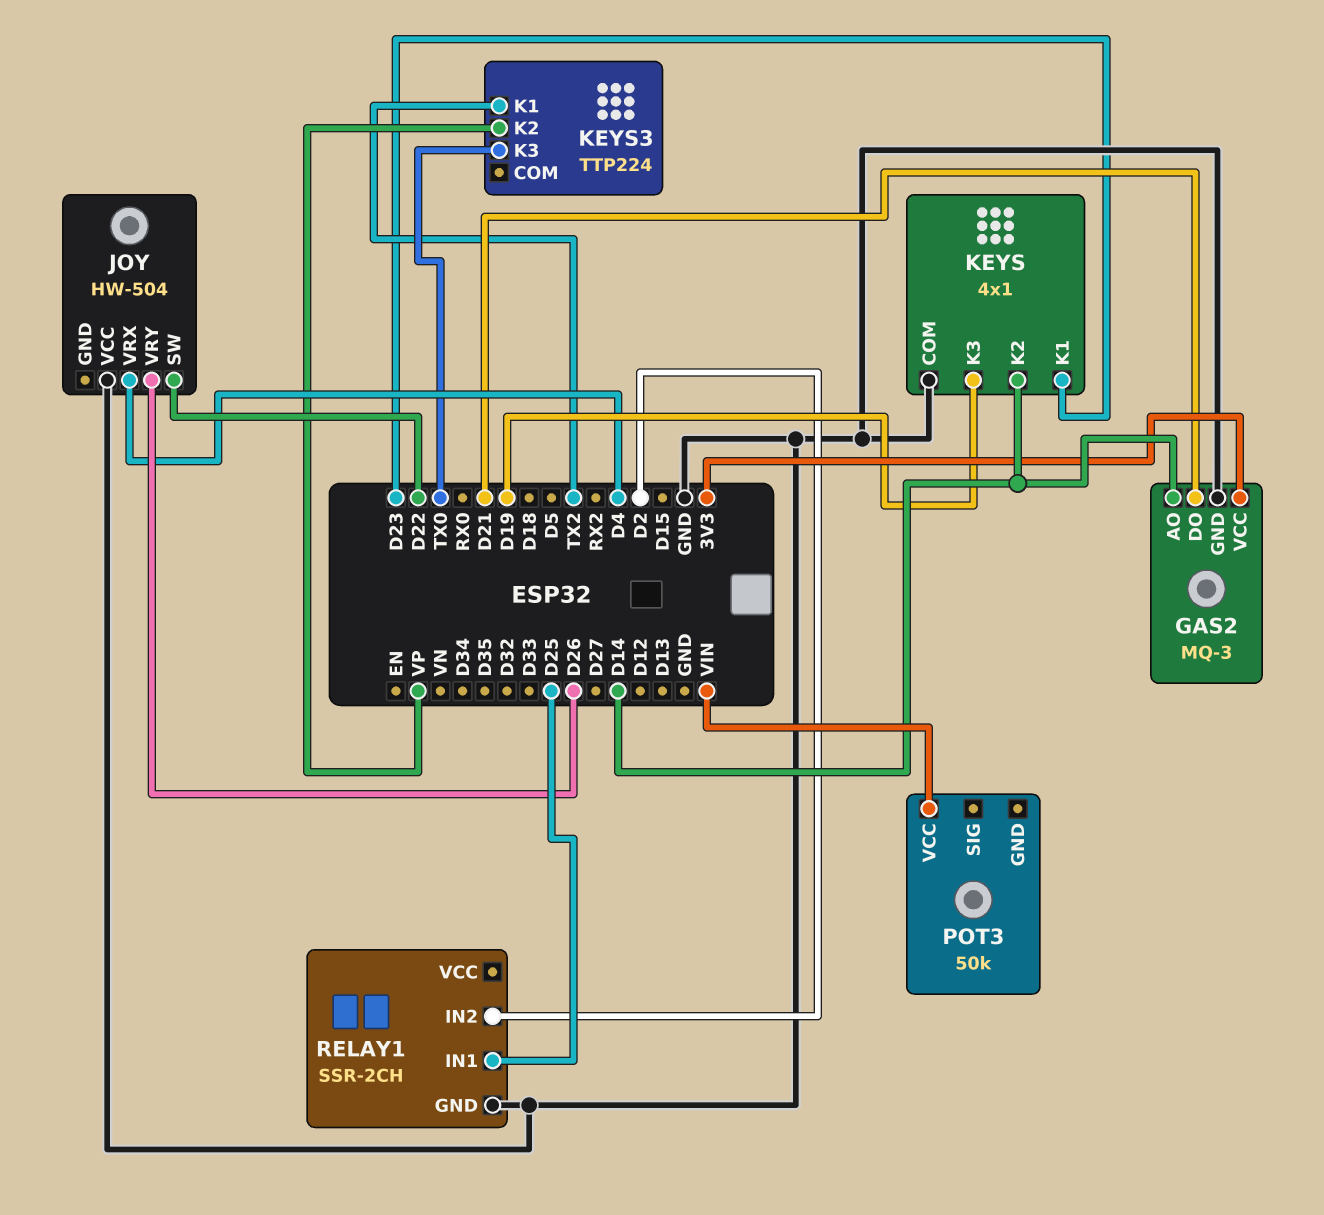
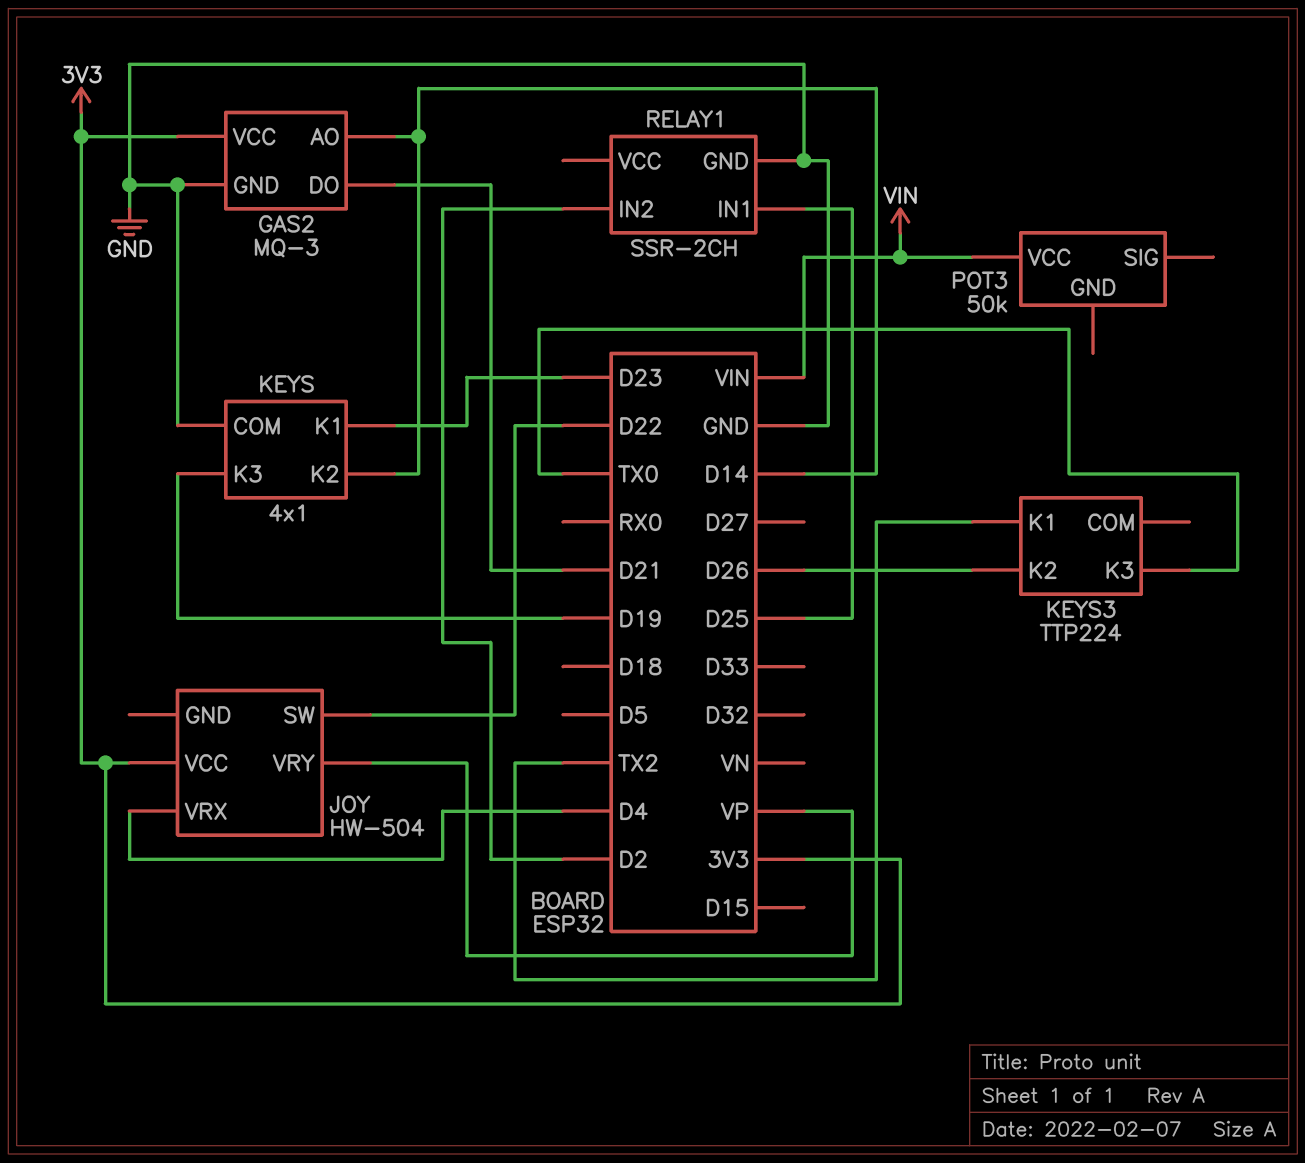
JOY pin VCC: GND -> 3V3
JOY pin VRY: D26 -> VP
KEYS3 pin K2: VP -> D26

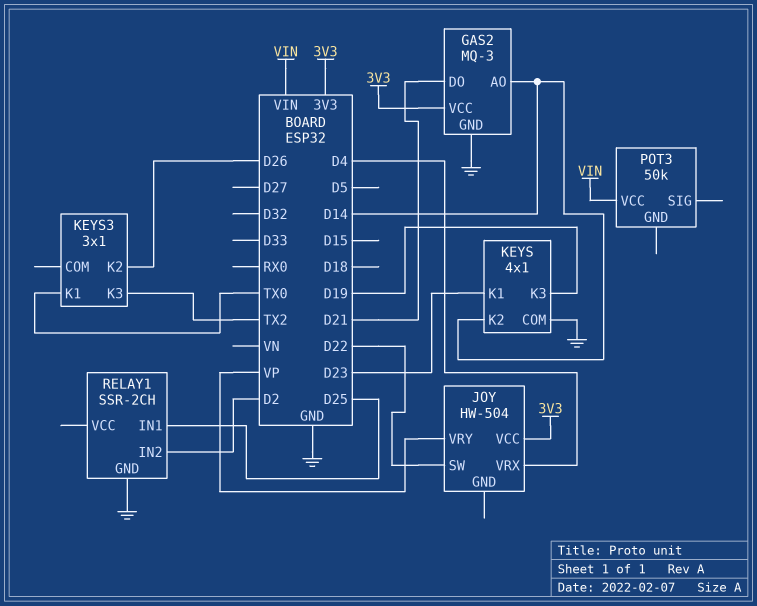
KEYS3: TTP224 -> 3x1
KEYS3 pin K1: TX2 -> TX0
KEYS3 pin K3: TX0 -> TX2

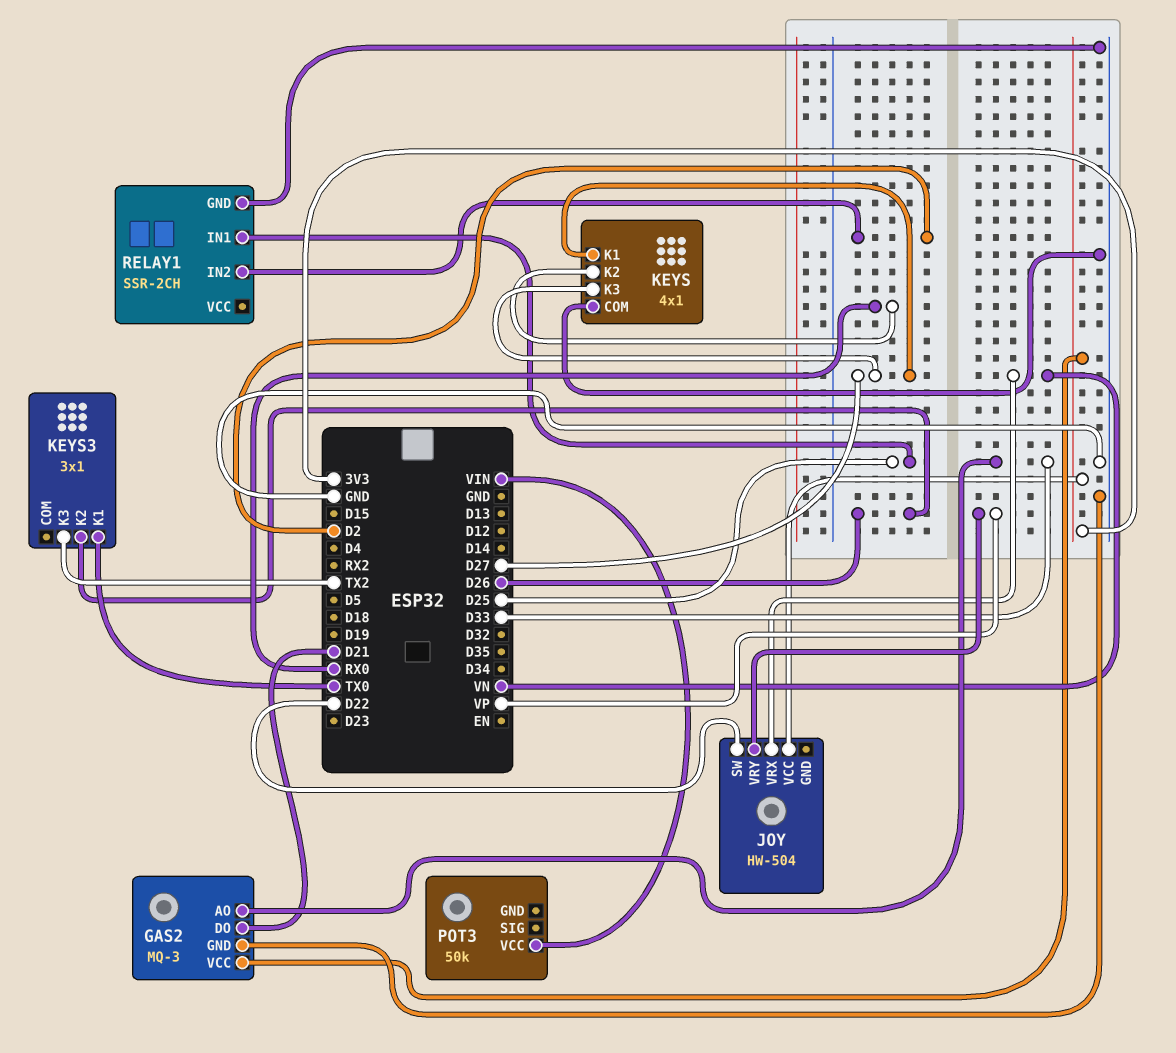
GAS2 pin AO: D14 -> D33
JOY pin VRX: D4 -> VN
KEYS pin K1: D23 -> D27
KEYS pin K2: D14 -> RX0
KEYS pin K3: D19 -> D27

